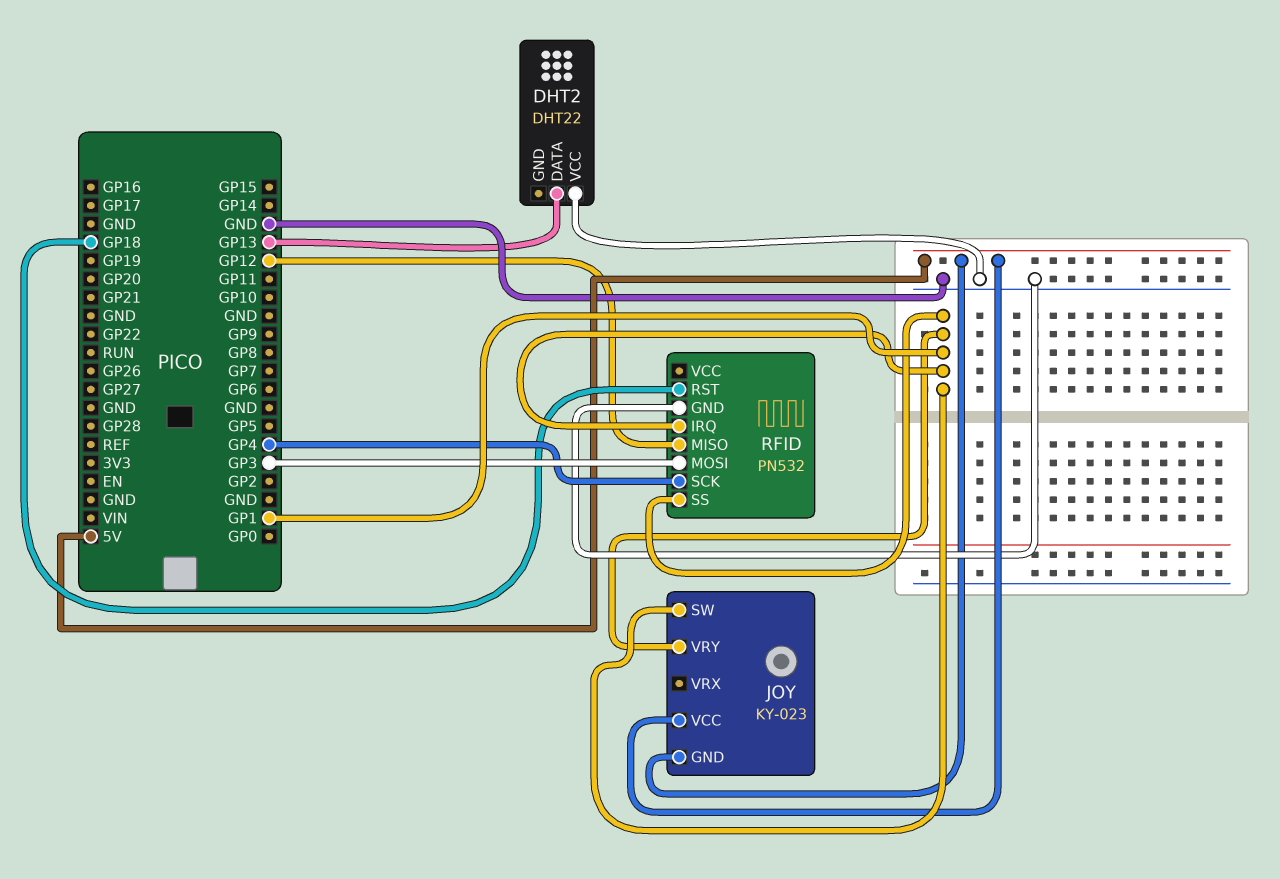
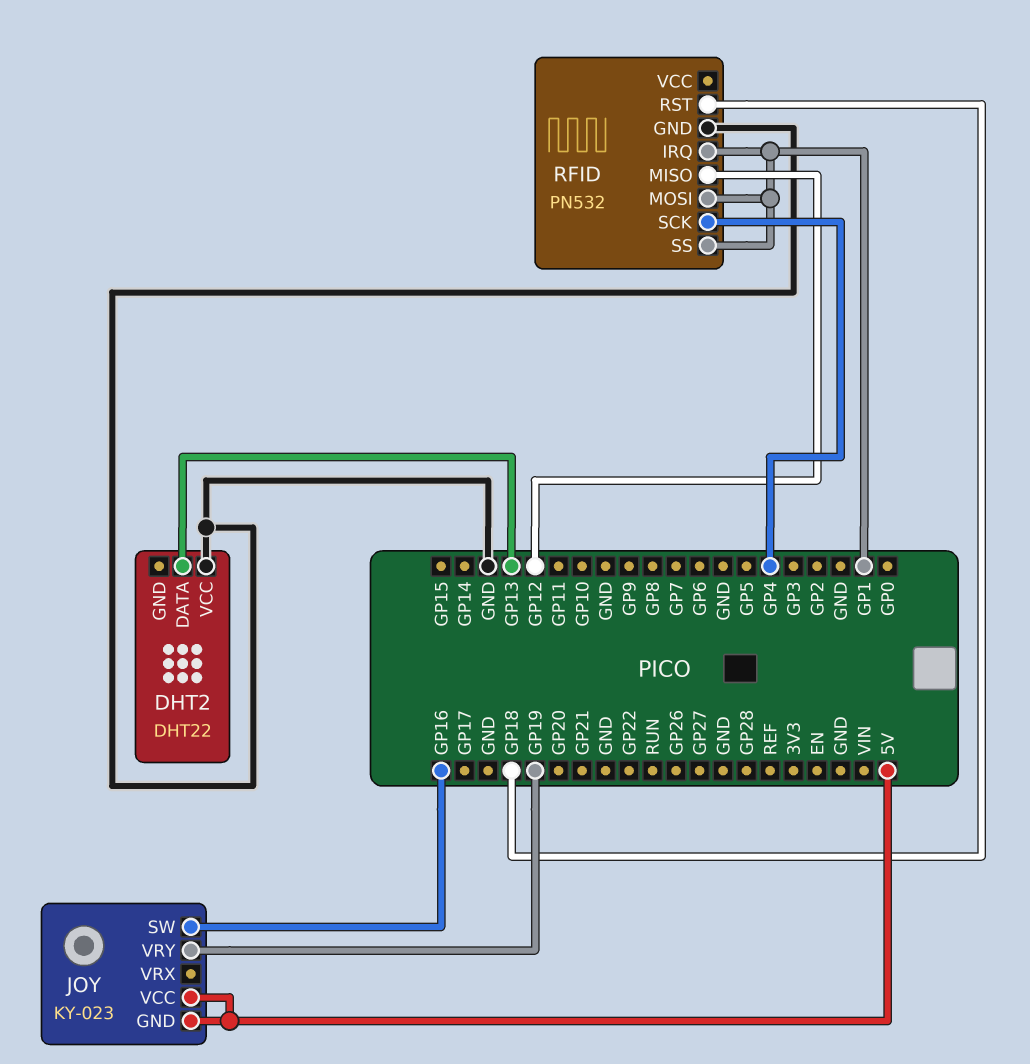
JOY pin SW: GP1 -> GP16
JOY pin VRY: GP1 -> GP19
RFID pin MOSI: GP3 -> GP1

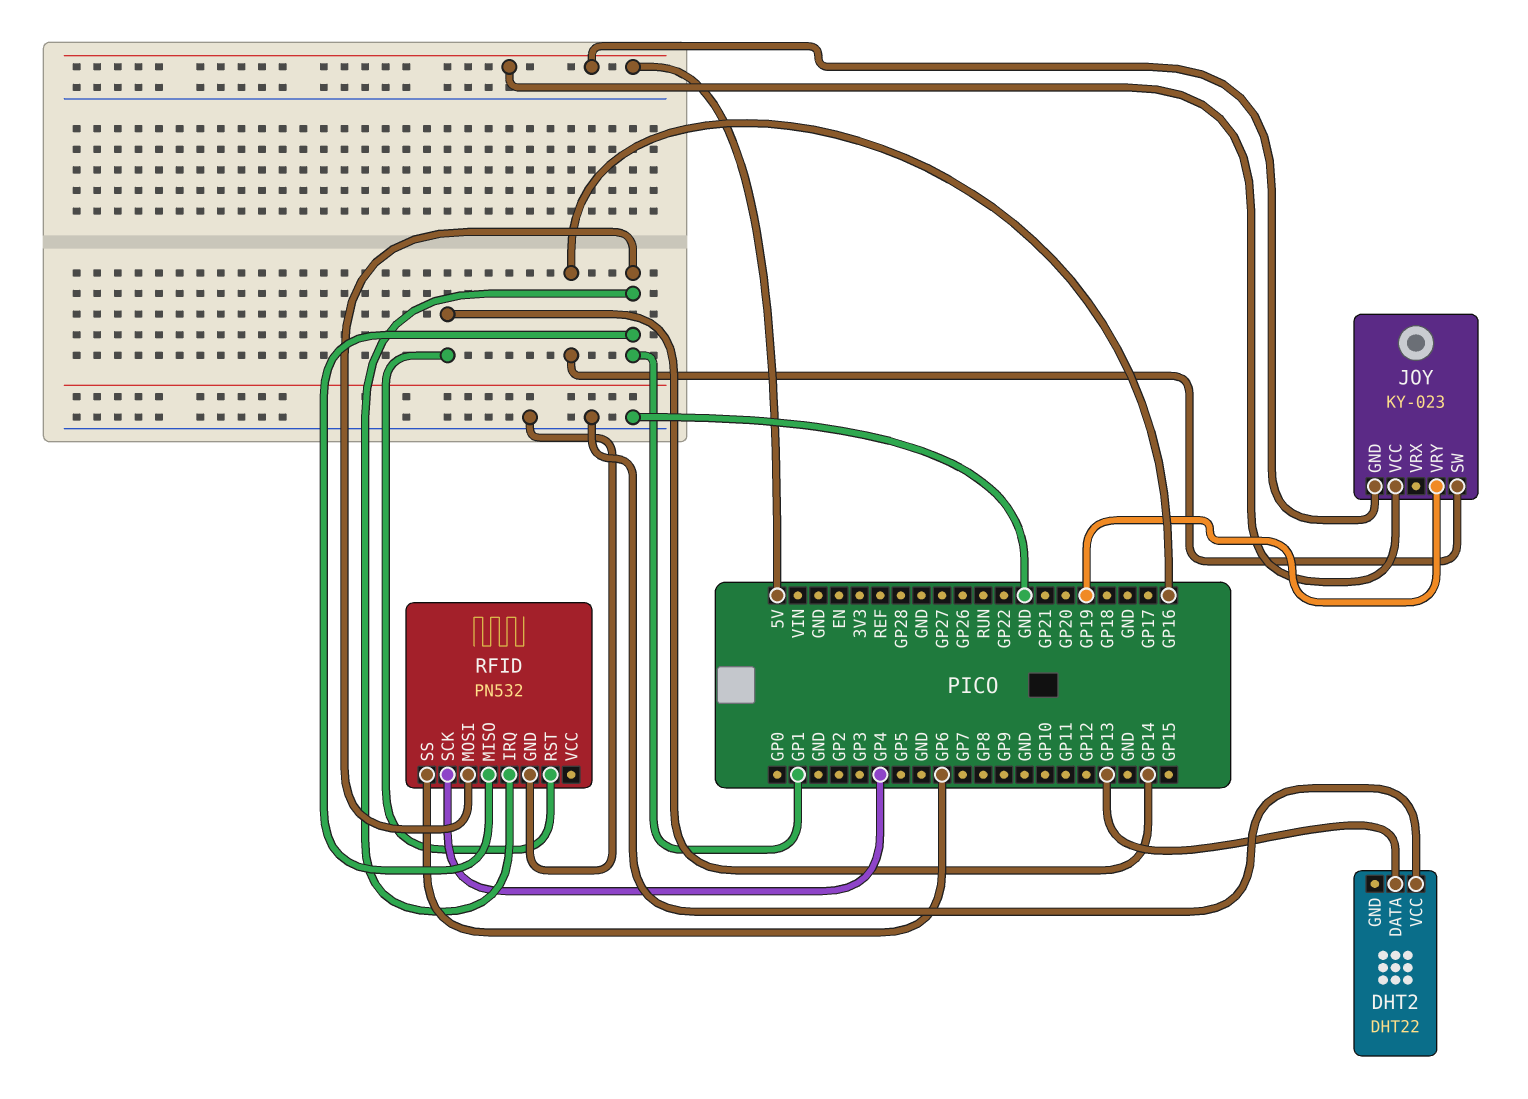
RFID pin MISO: GP12 -> GP1
RFID pin RST: GP18 -> GP14
RFID pin SS: GP1 -> GP6

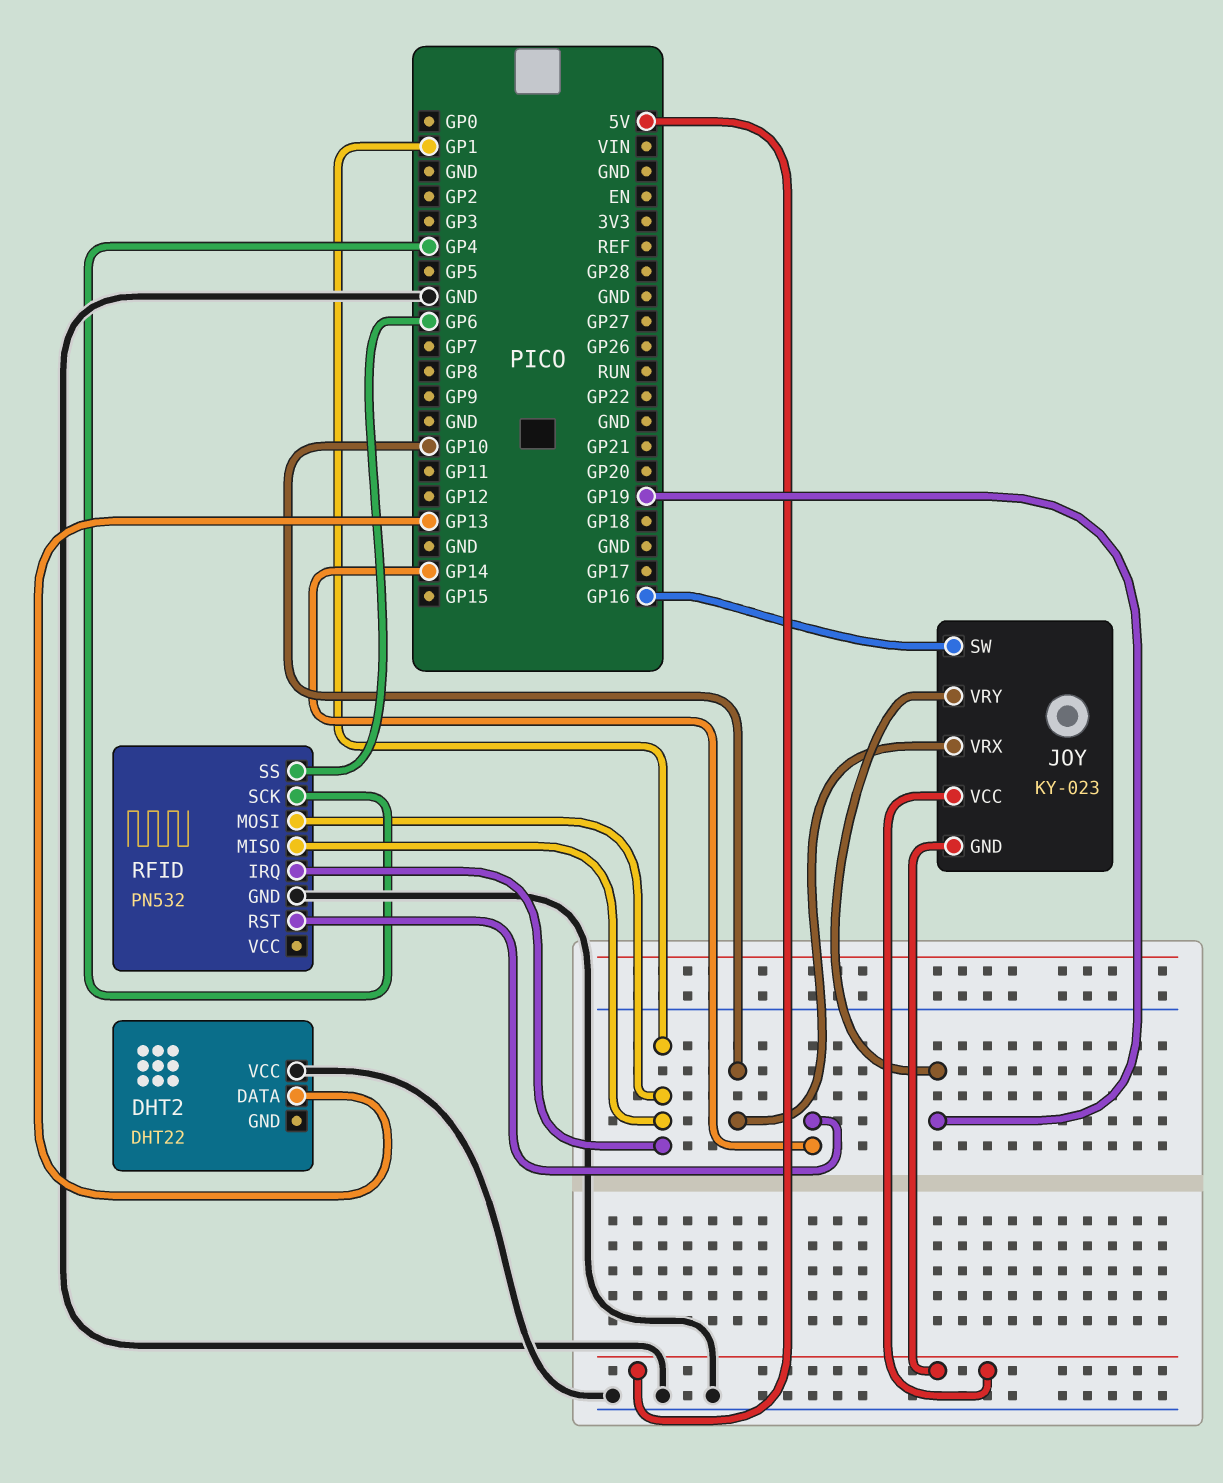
JOY pin VRX: none -> GP10

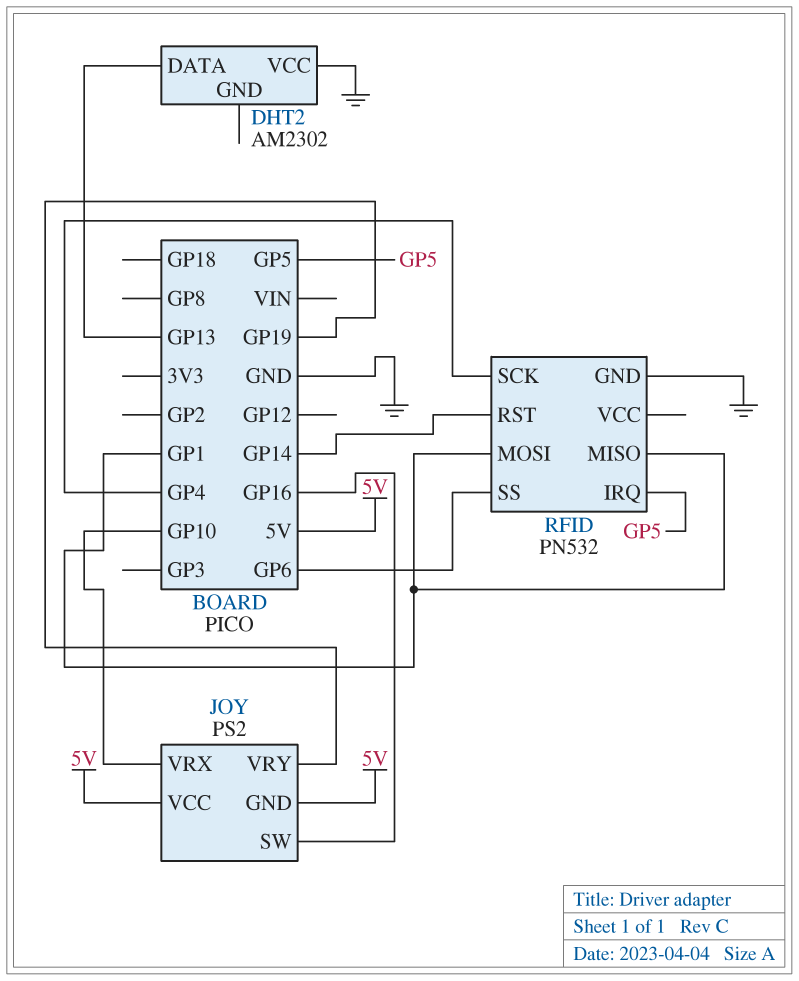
DHT2: DHT22 -> AM2302
JOY: KY-023 -> PS2
RFID pin IRQ: GP1 -> GP5

